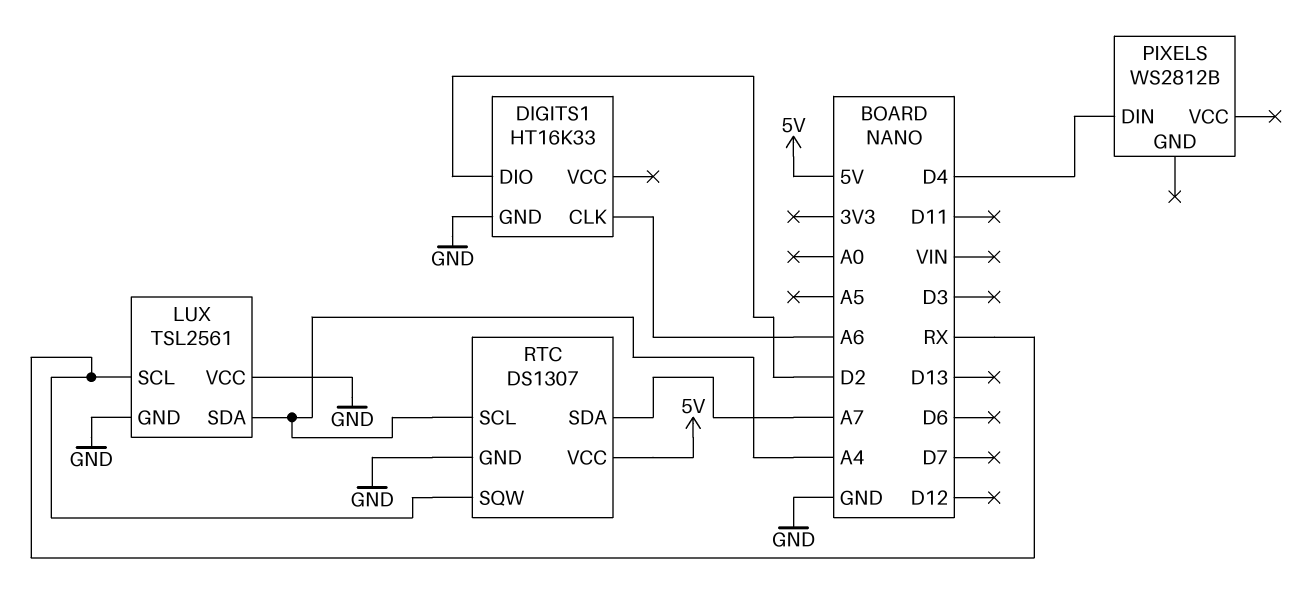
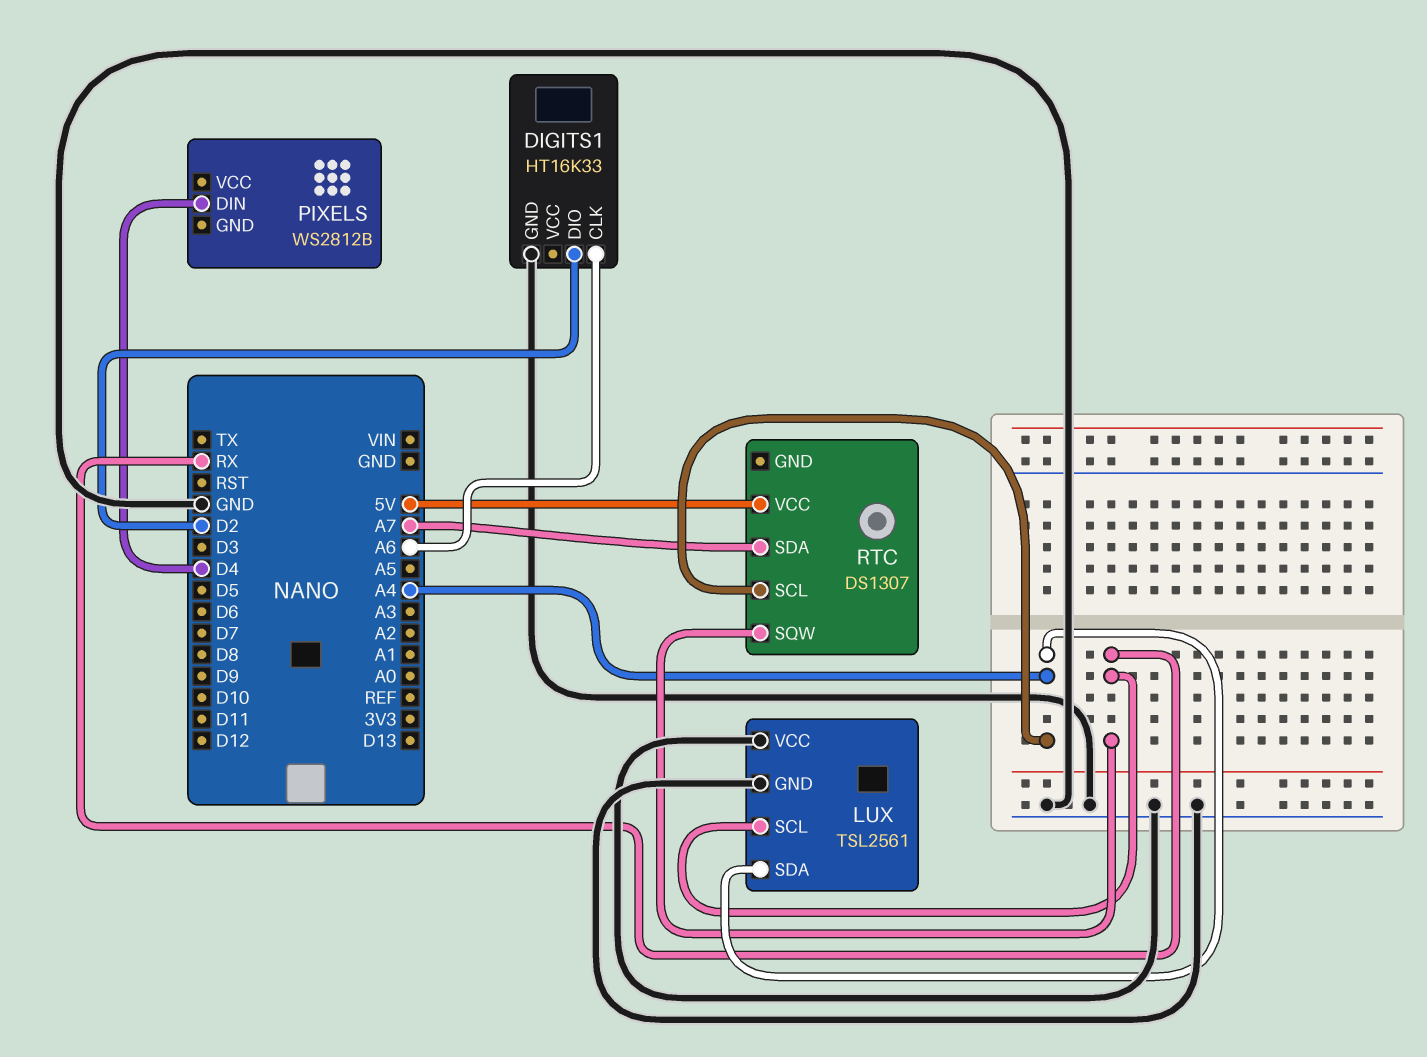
RTC pin GND: GND -> none

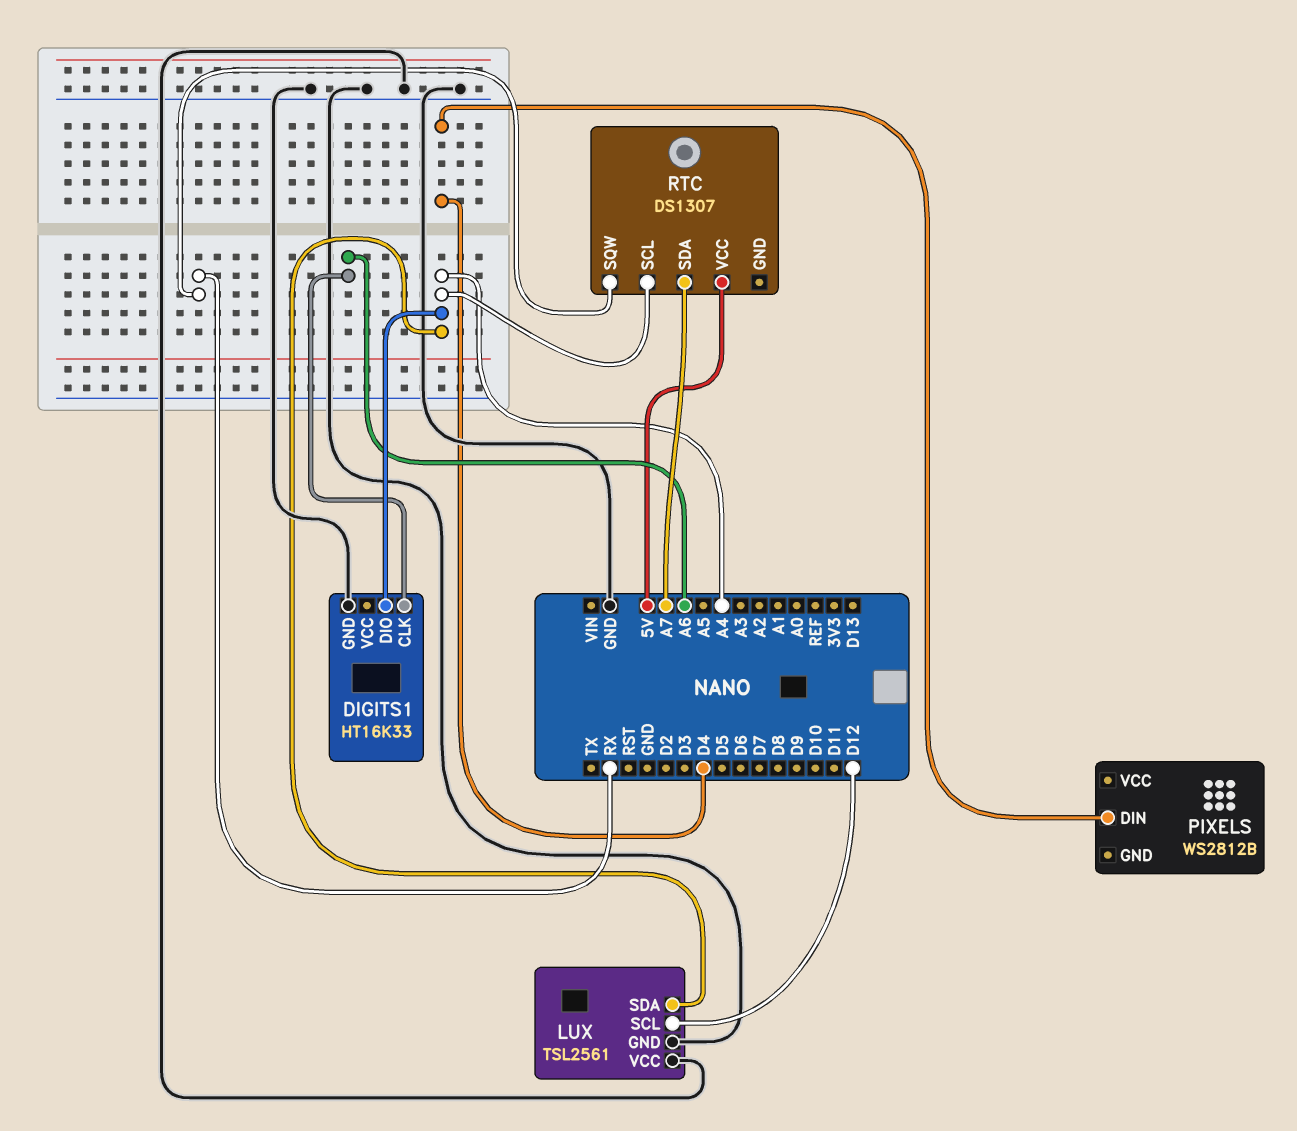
DIGITS1 pin DIO: D2 -> A4
LUX pin SCL: RX -> D12

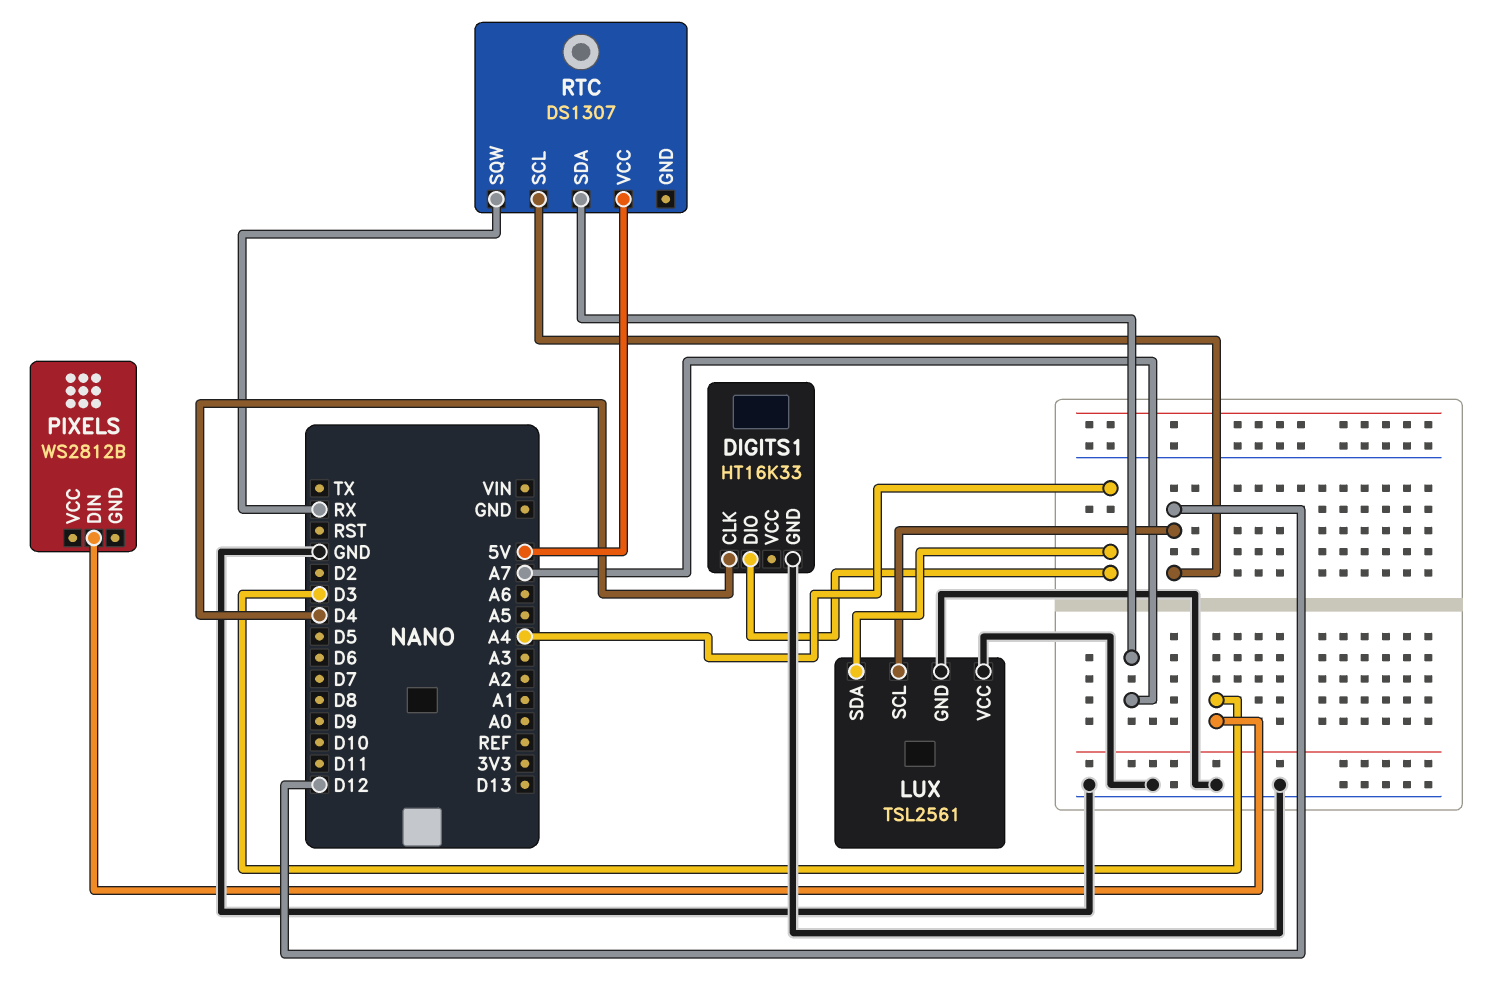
DIGITS1 pin CLK: A6 -> D4
PIXELS pin DIN: D4 -> D3
RTC pin SCL: A4 -> D12

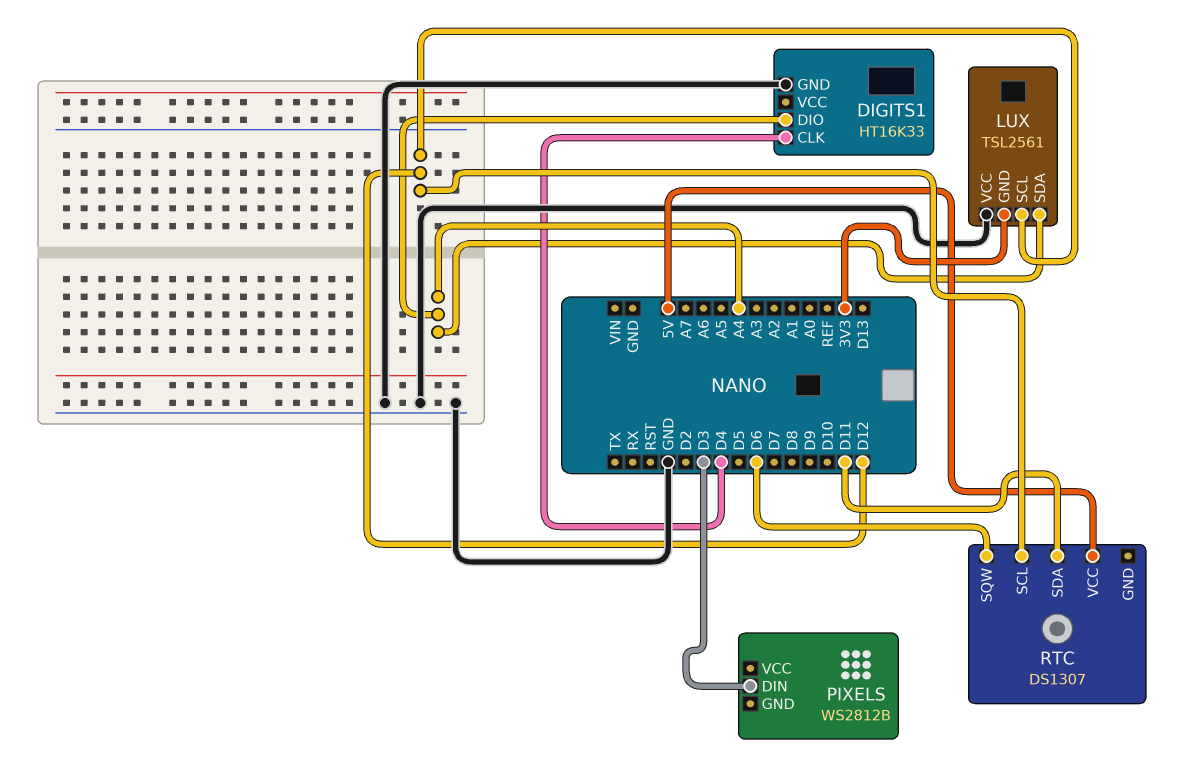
LUX pin GND: GND -> 3V3
RTC pin SDA: A7 -> D11
RTC pin SQW: RX -> D6

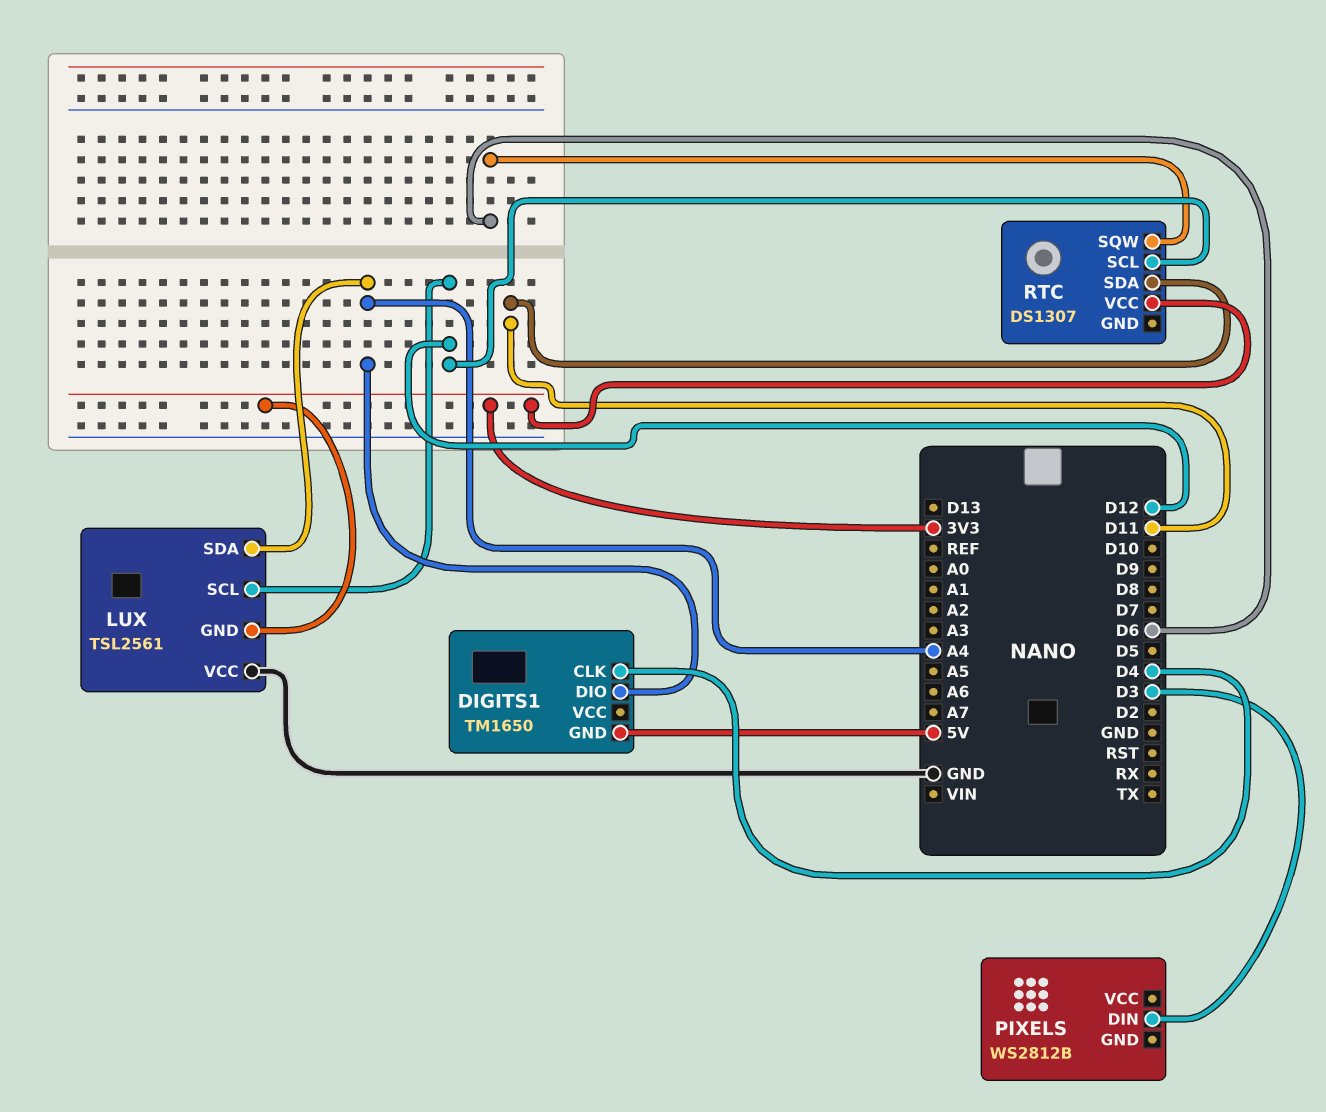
DIGITS1: HT16K33 -> TM1650
DIGITS1 pin GND: GND -> 5V
RTC pin VCC: 5V -> 3V3

